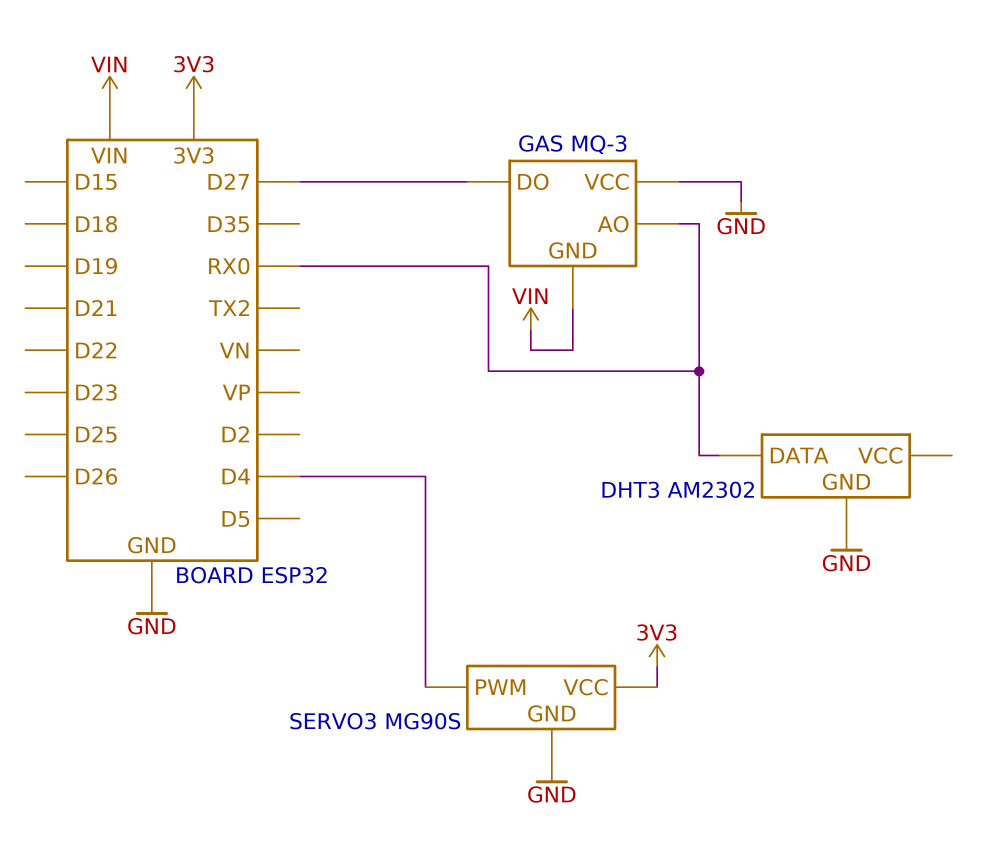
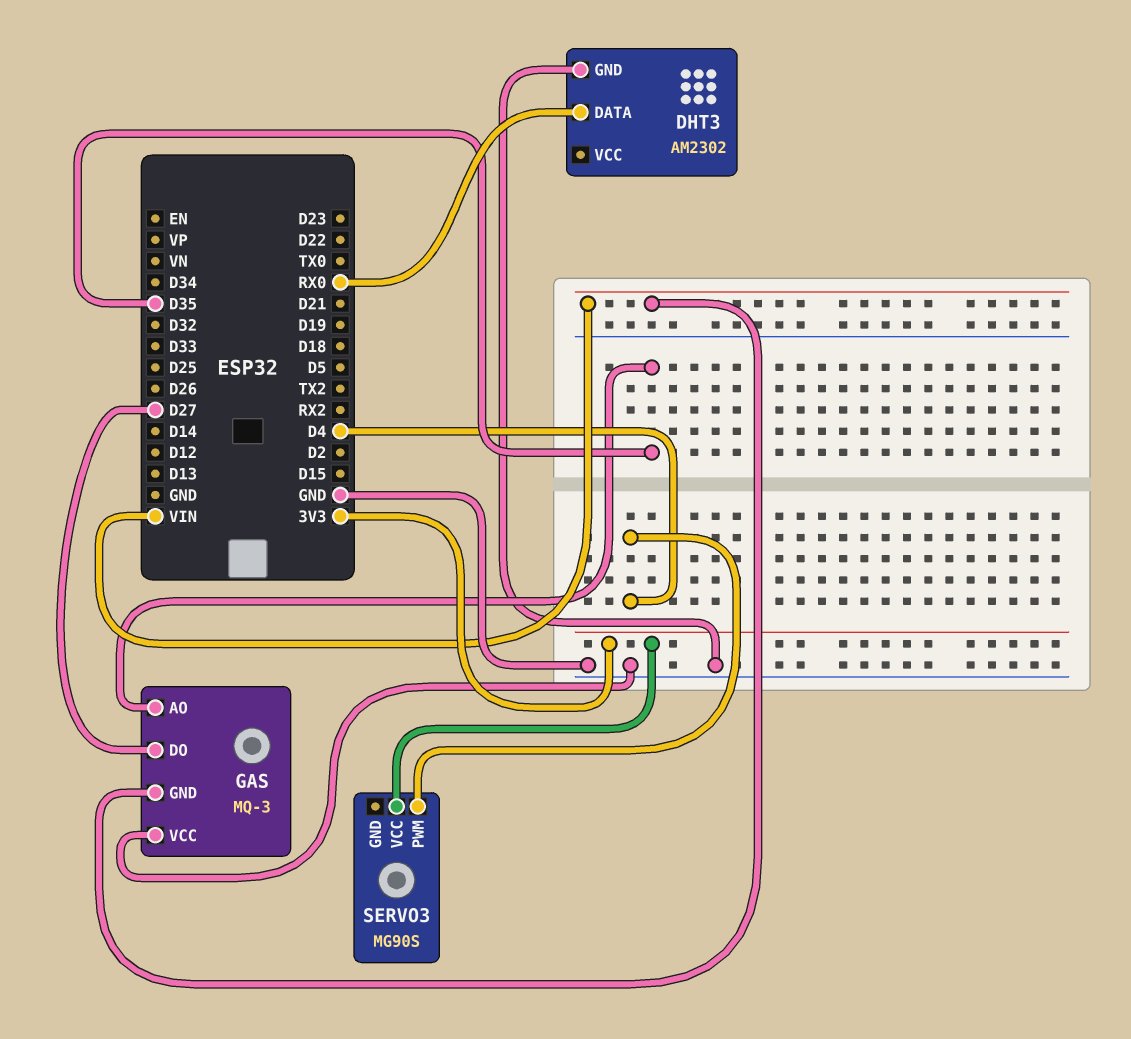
GAS pin AO: RX0 -> D35
SERVO3 pin GND: GND -> none

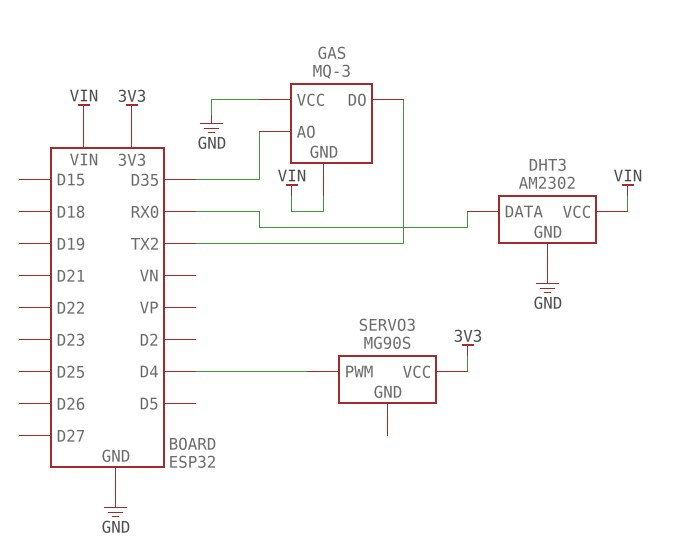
DHT3 pin VCC: none -> VIN
GAS pin DO: D27 -> TX2

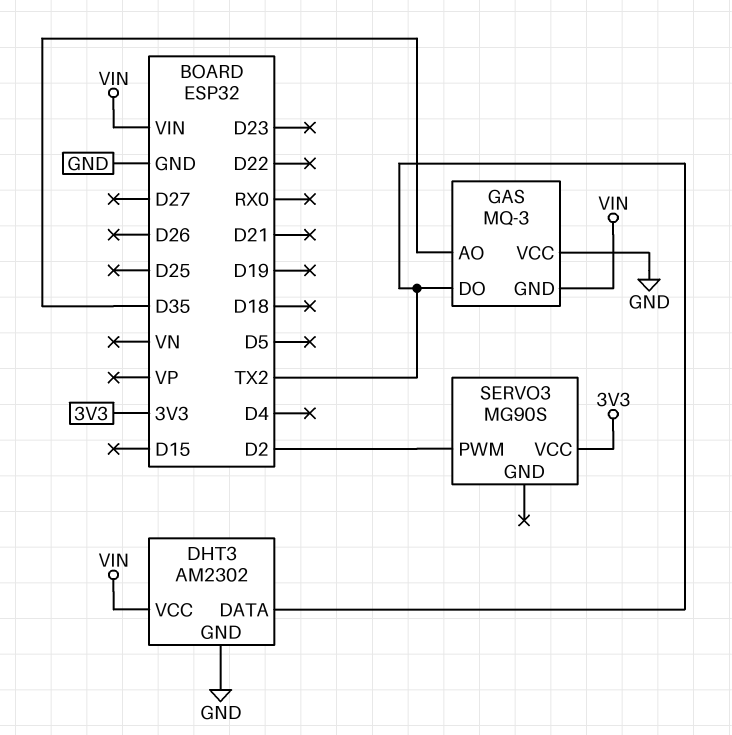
DHT3 pin DATA: RX0 -> TX2
SERVO3 pin PWM: D4 -> D2

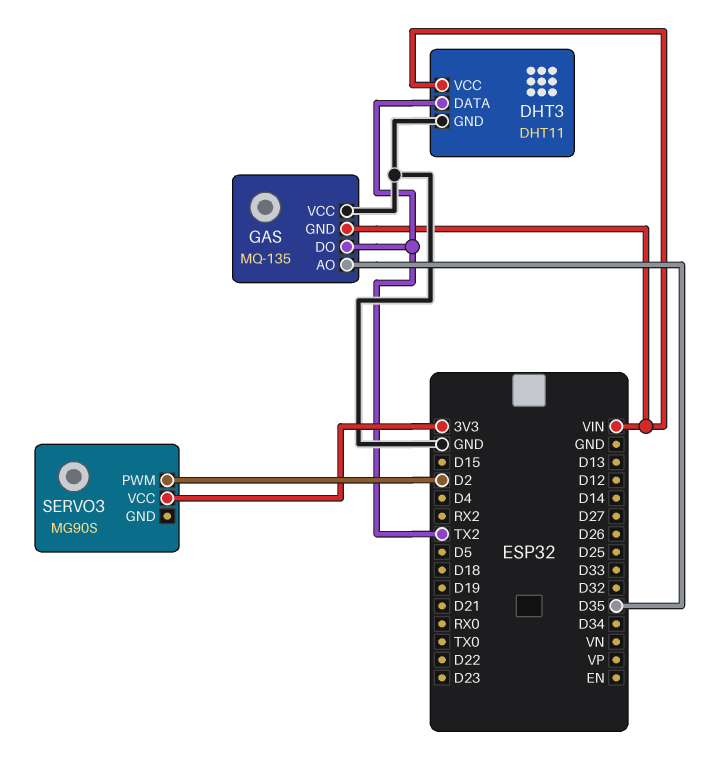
DHT3: AM2302 -> DHT11
GAS: MQ-3 -> MQ-135

